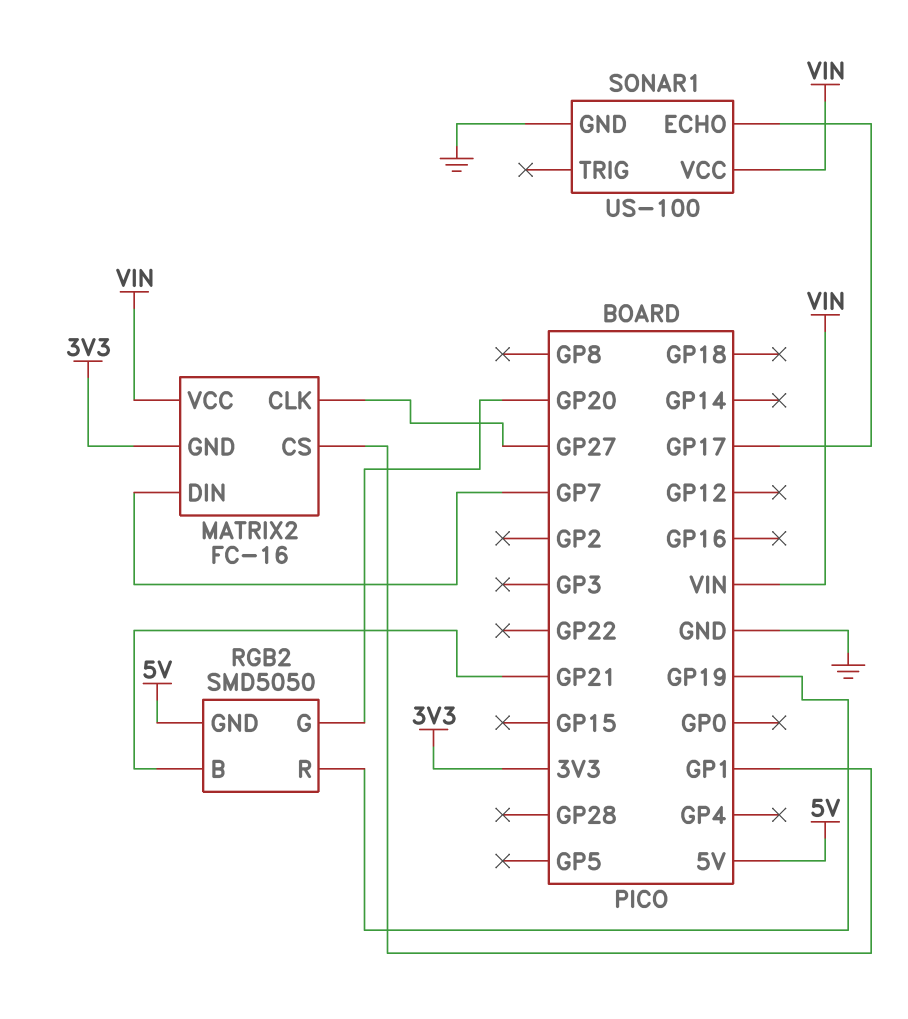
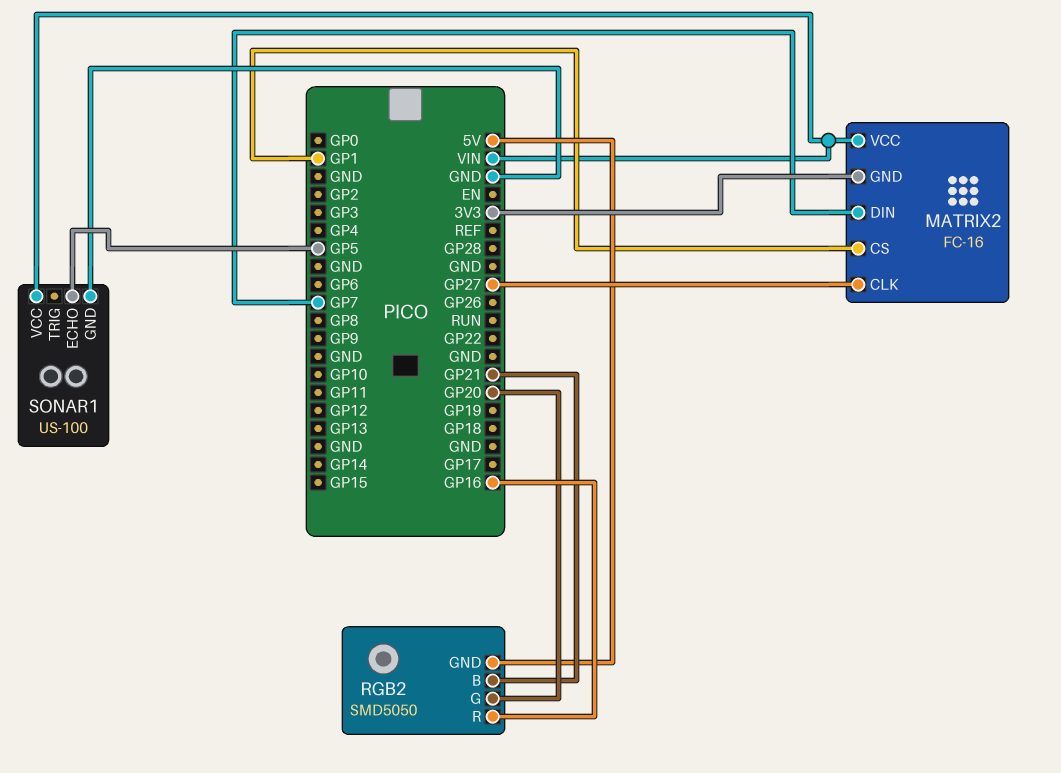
RGB2 pin R: GP19 -> GP16
SONAR1 pin ECHO: GP17 -> GP5

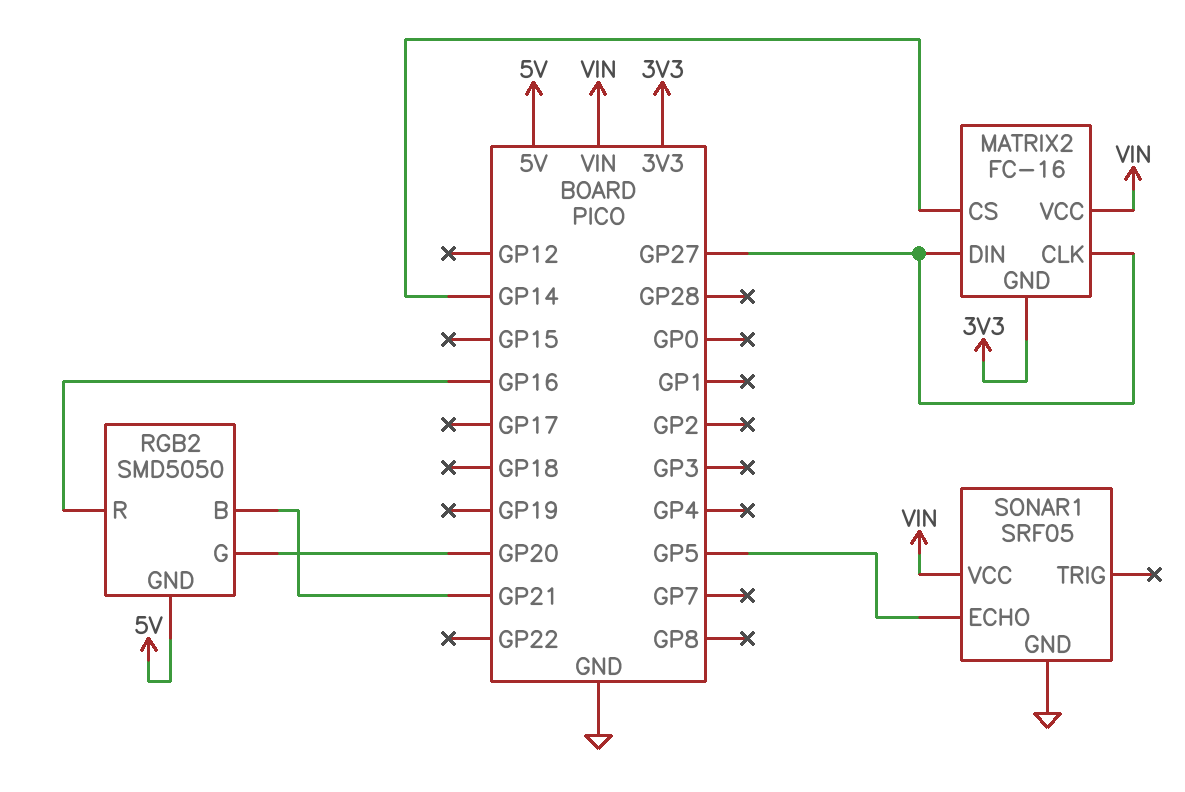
MATRIX2 pin CS: GP1 -> GP14
MATRIX2 pin DIN: GP7 -> GP27
SONAR1: US-100 -> SRF05

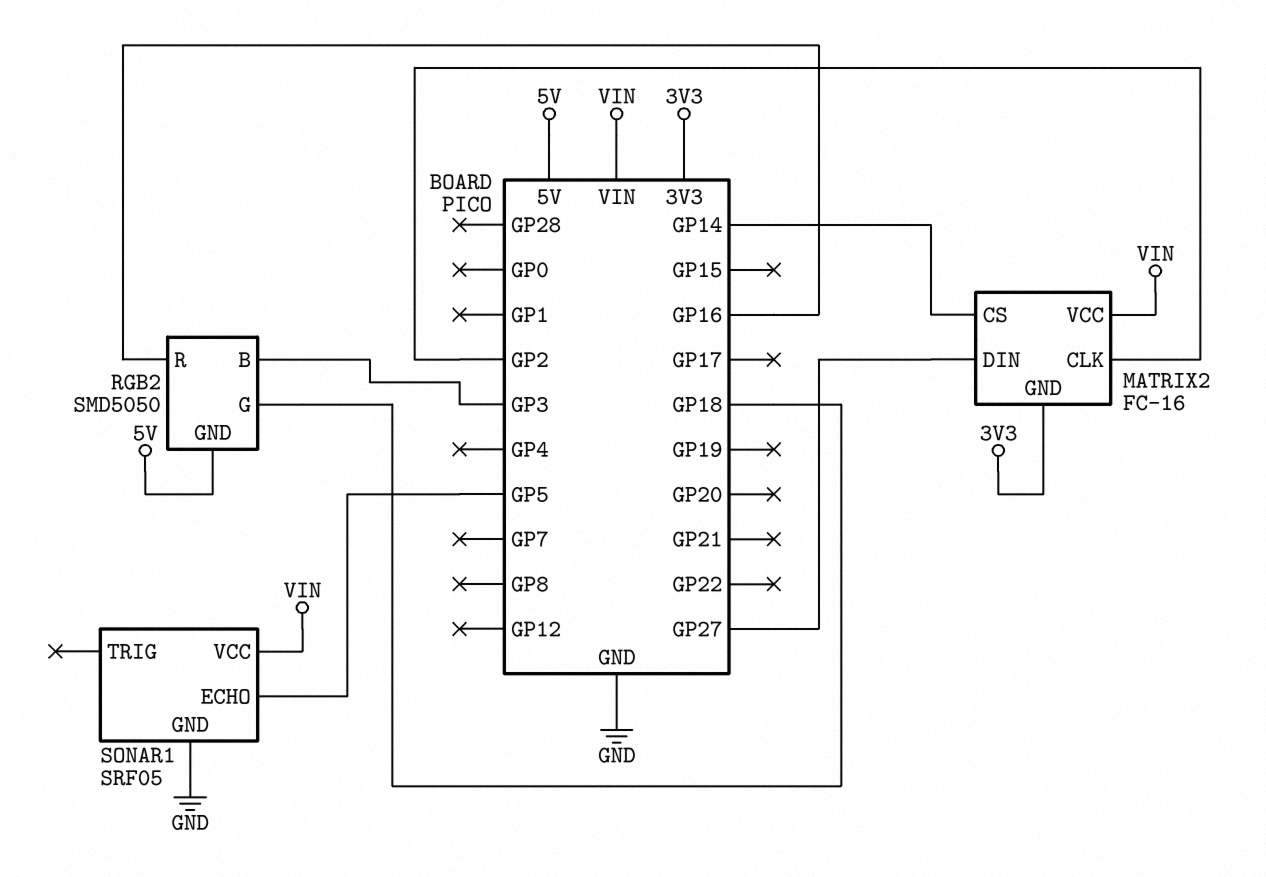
MATRIX2 pin CLK: GP27 -> GP2
RGB2 pin B: GP21 -> GP3
RGB2 pin G: GP20 -> GP18

